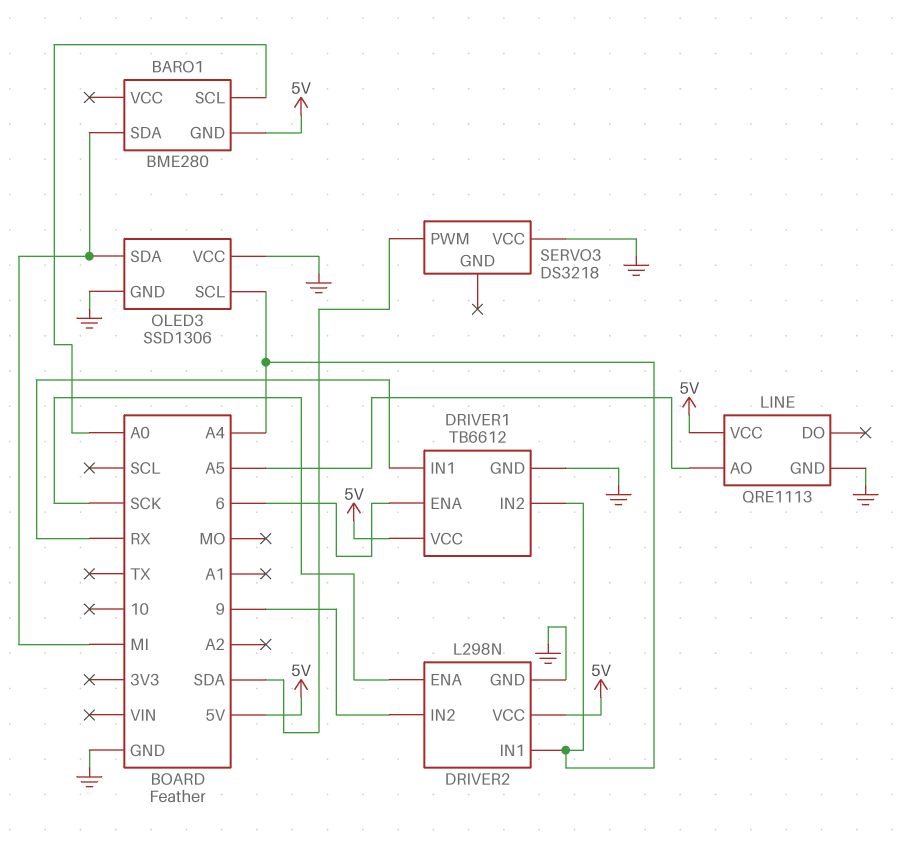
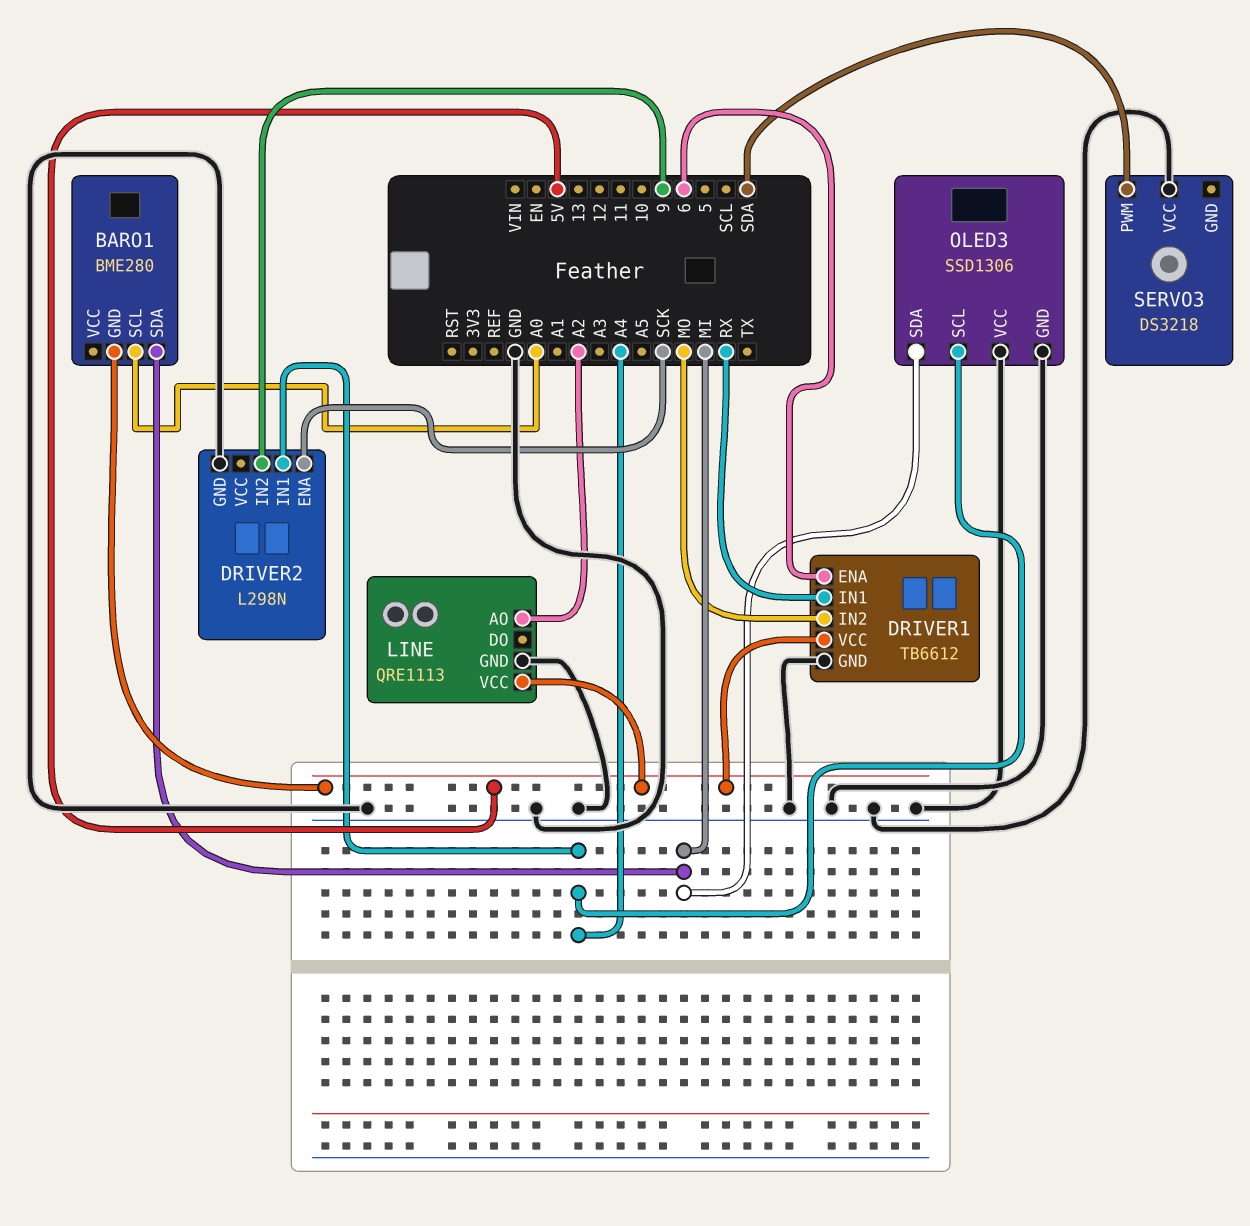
DRIVER1 pin IN2: A4 -> MO
DRIVER2 pin VCC: 5V -> none
LINE pin AO: A5 -> A2

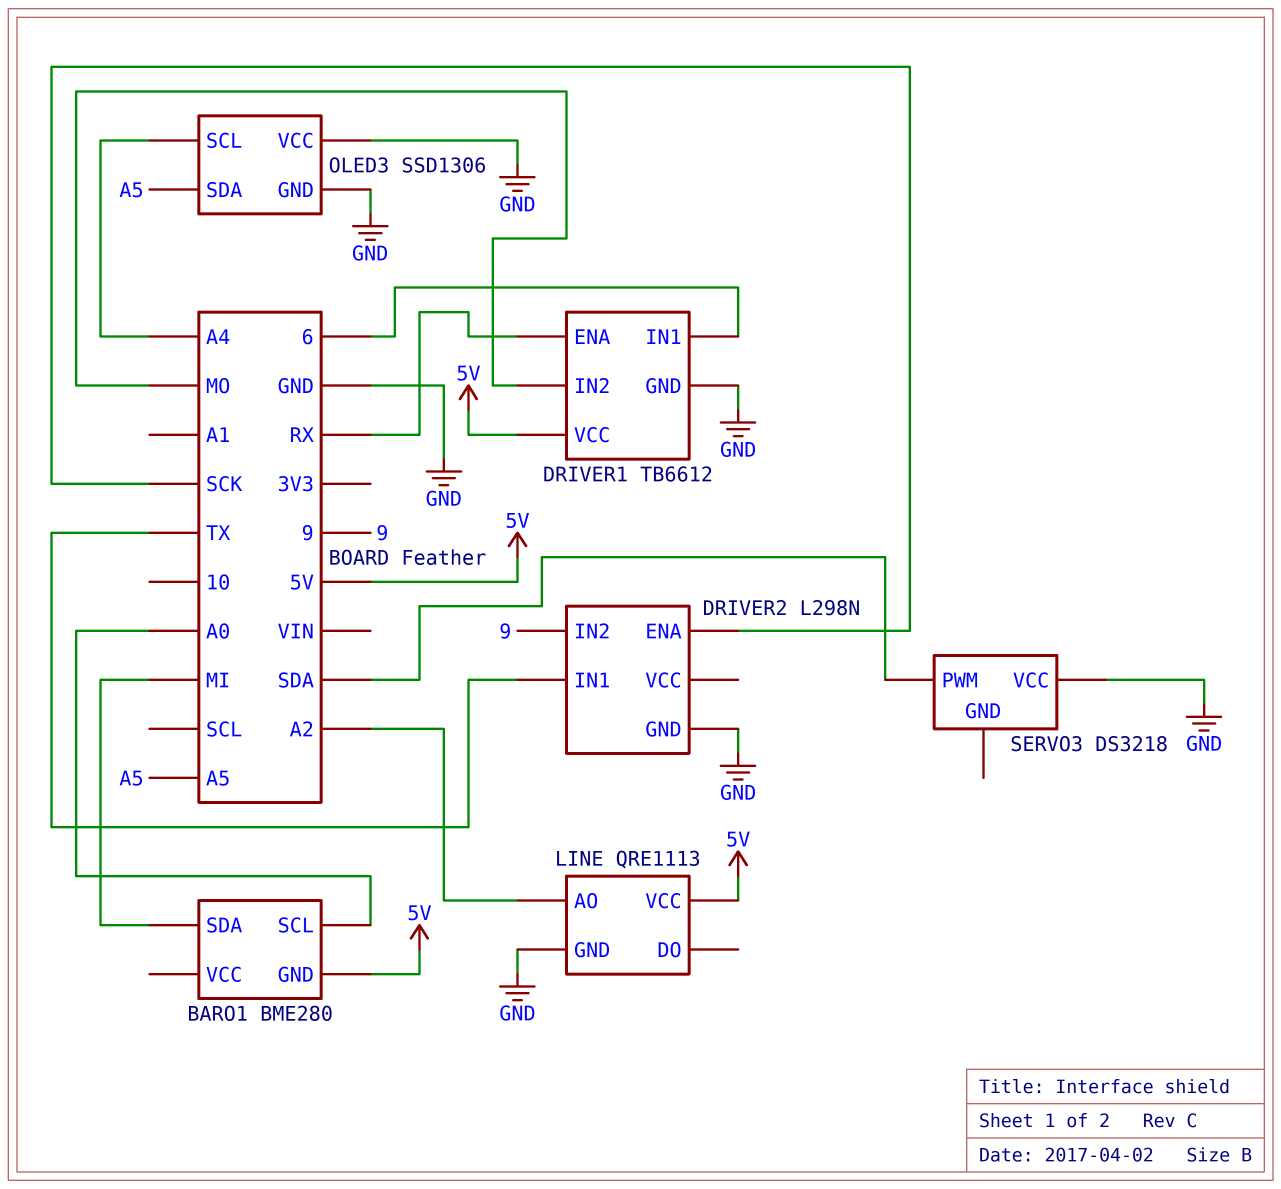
DRIVER1 pin ENA: 6 -> RX
DRIVER1 pin IN1: RX -> 6
DRIVER2 pin IN1: A4 -> TX
OLED3 pin SDA: MI -> A5

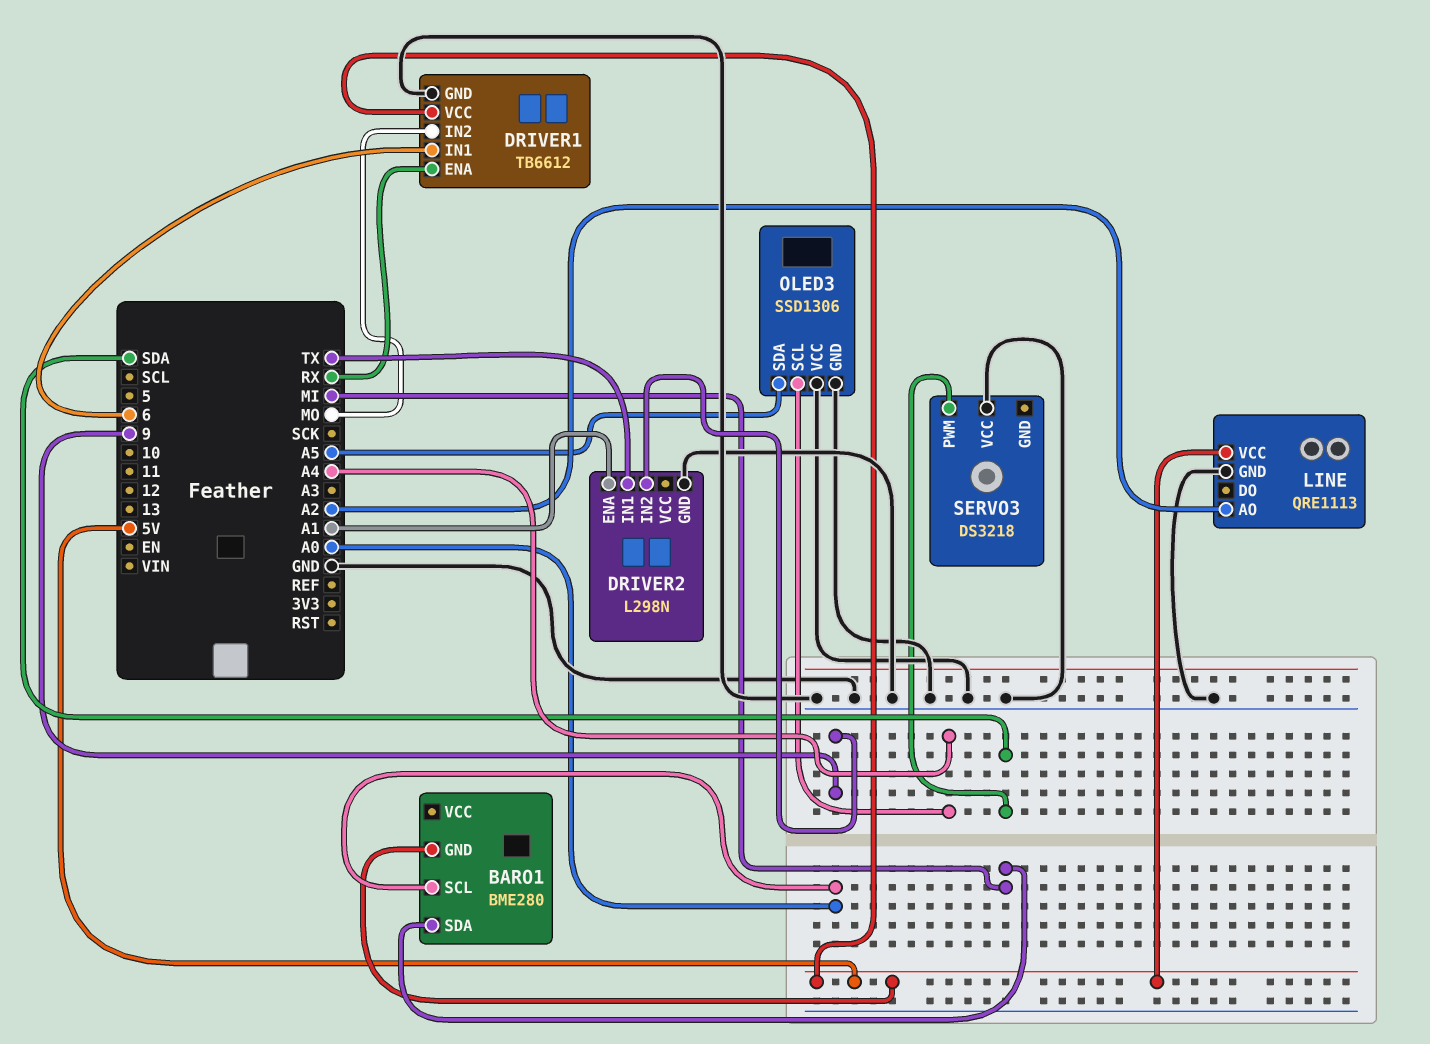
DRIVER2 pin ENA: SCK -> A1

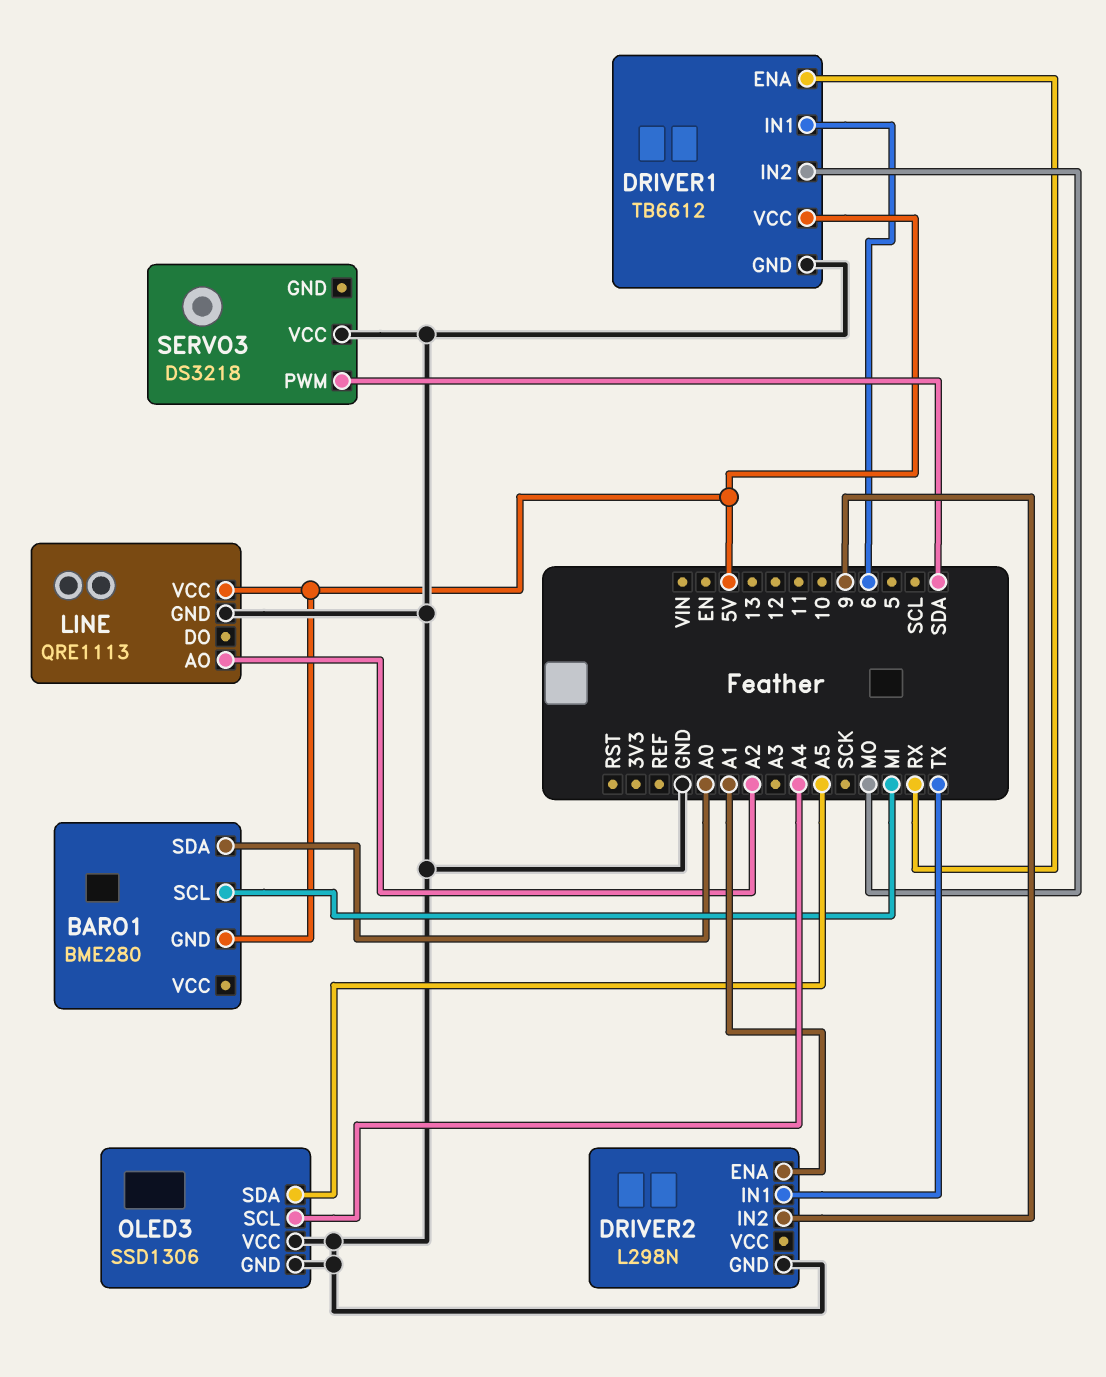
BARO1 pin SCL: A0 -> MI
BARO1 pin SDA: MI -> A0

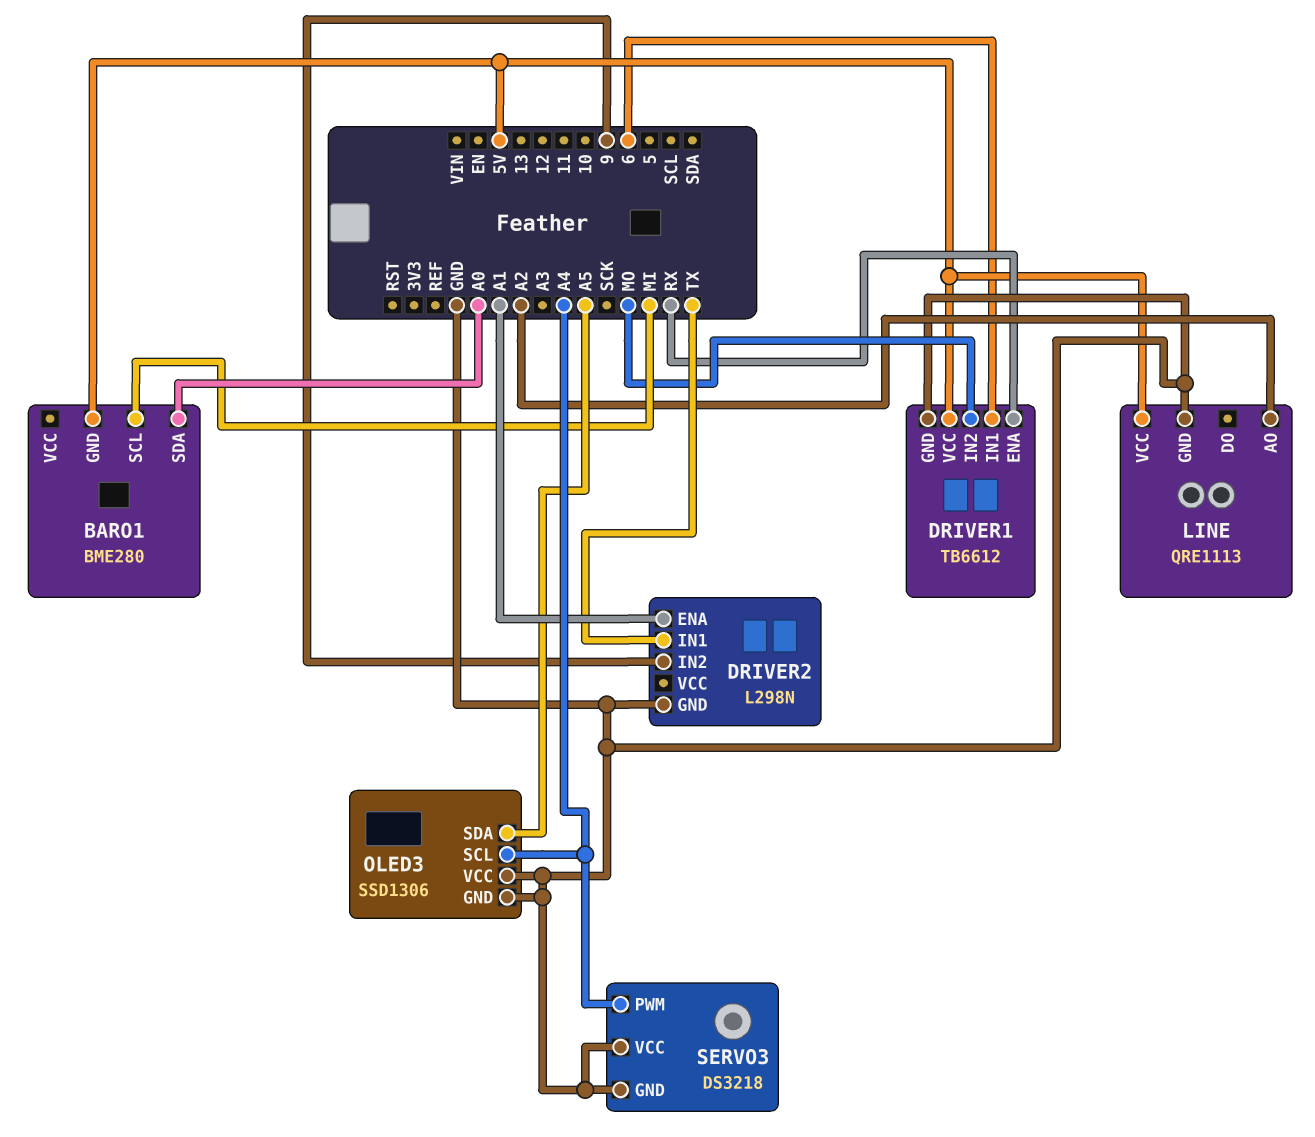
SERVO3 pin GND: none -> GND
SERVO3 pin PWM: SDA -> A4

